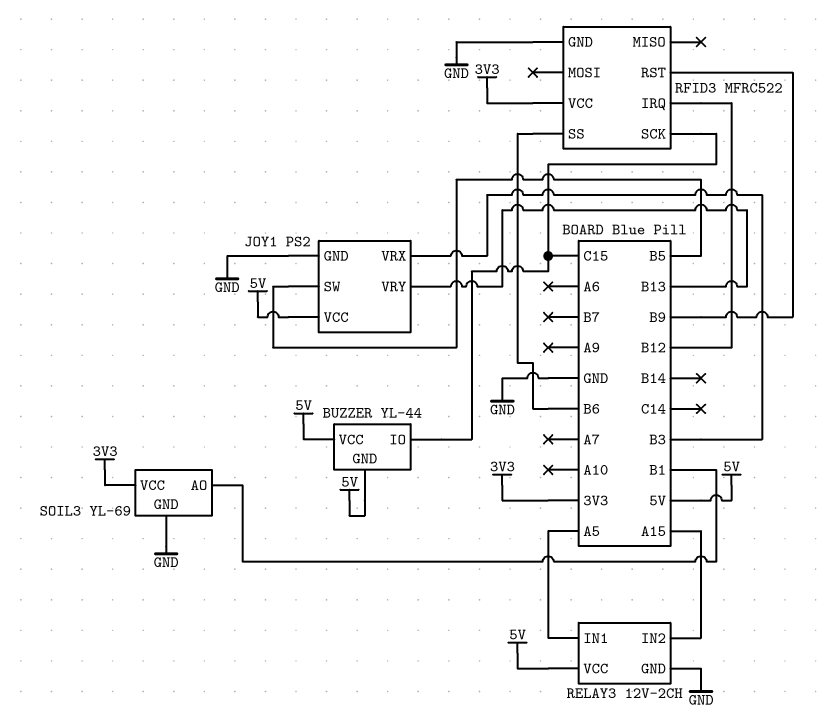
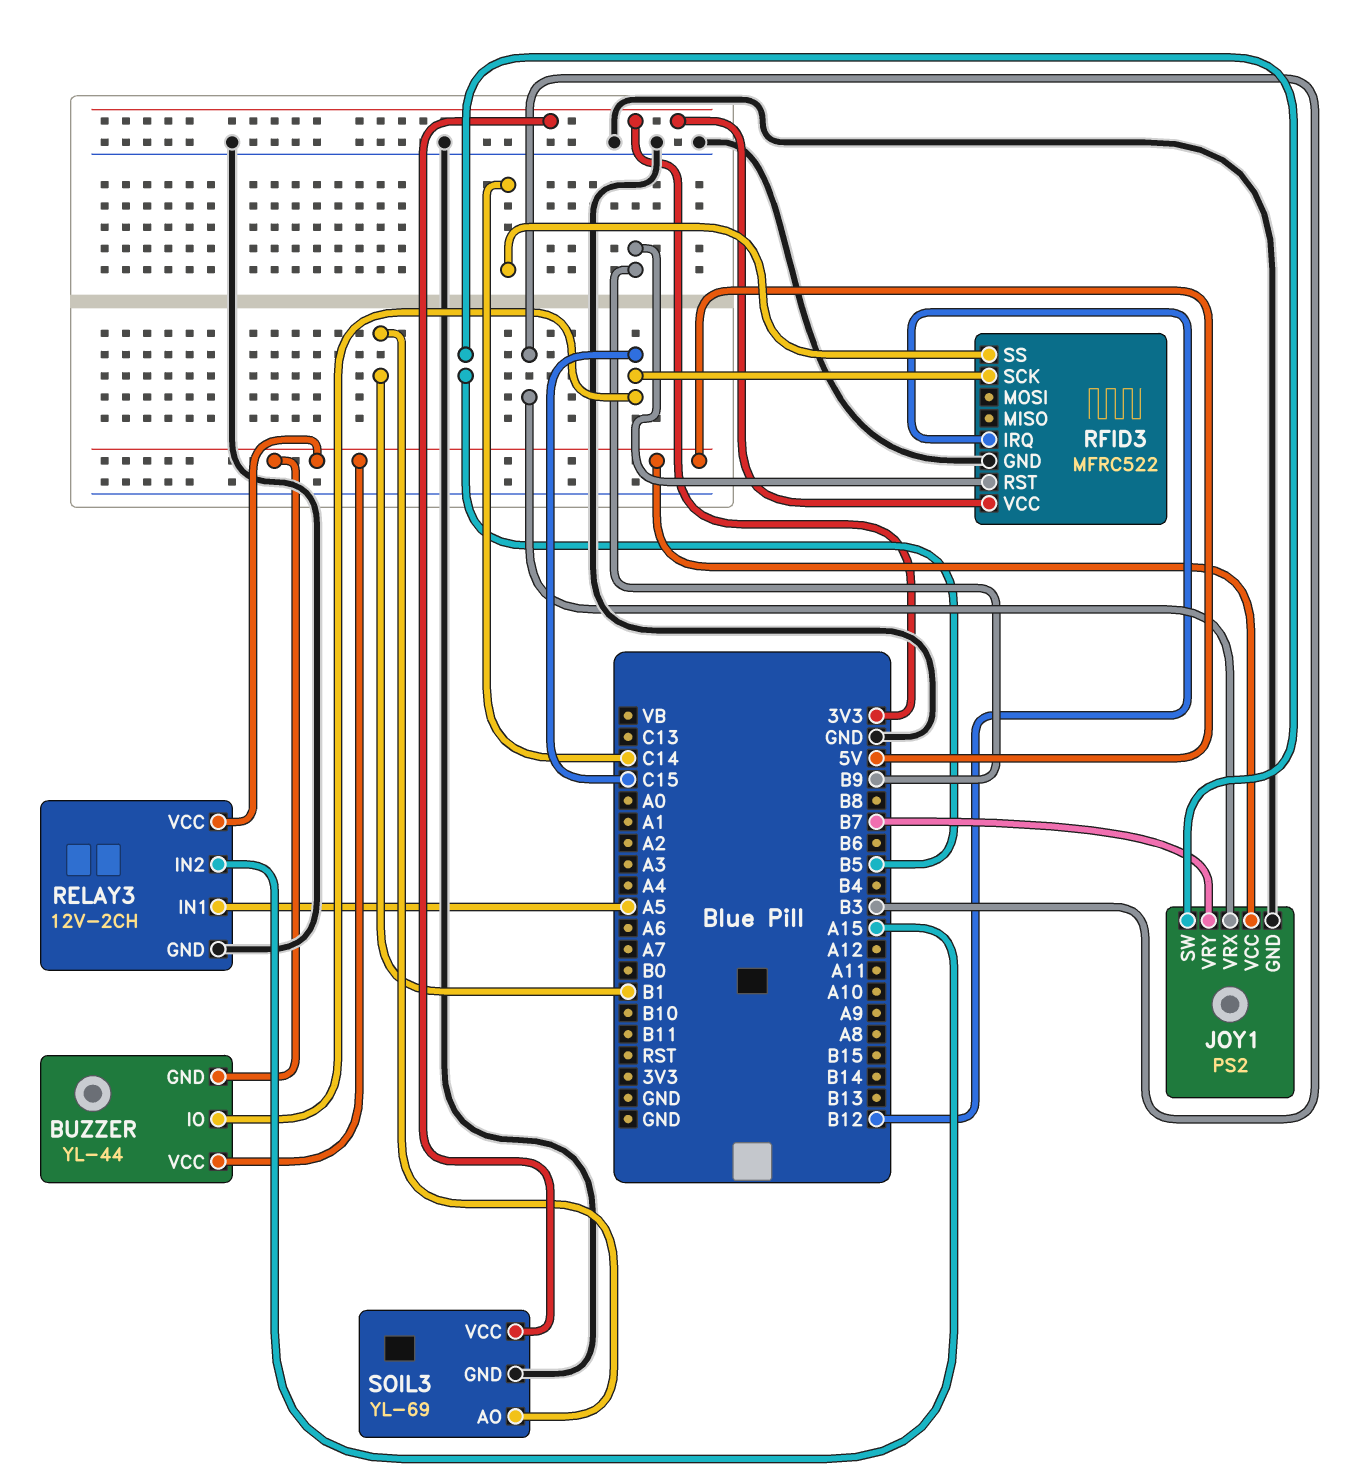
JOY1 pin VRY: B13 -> B7
RFID3 pin SS: B6 -> C14

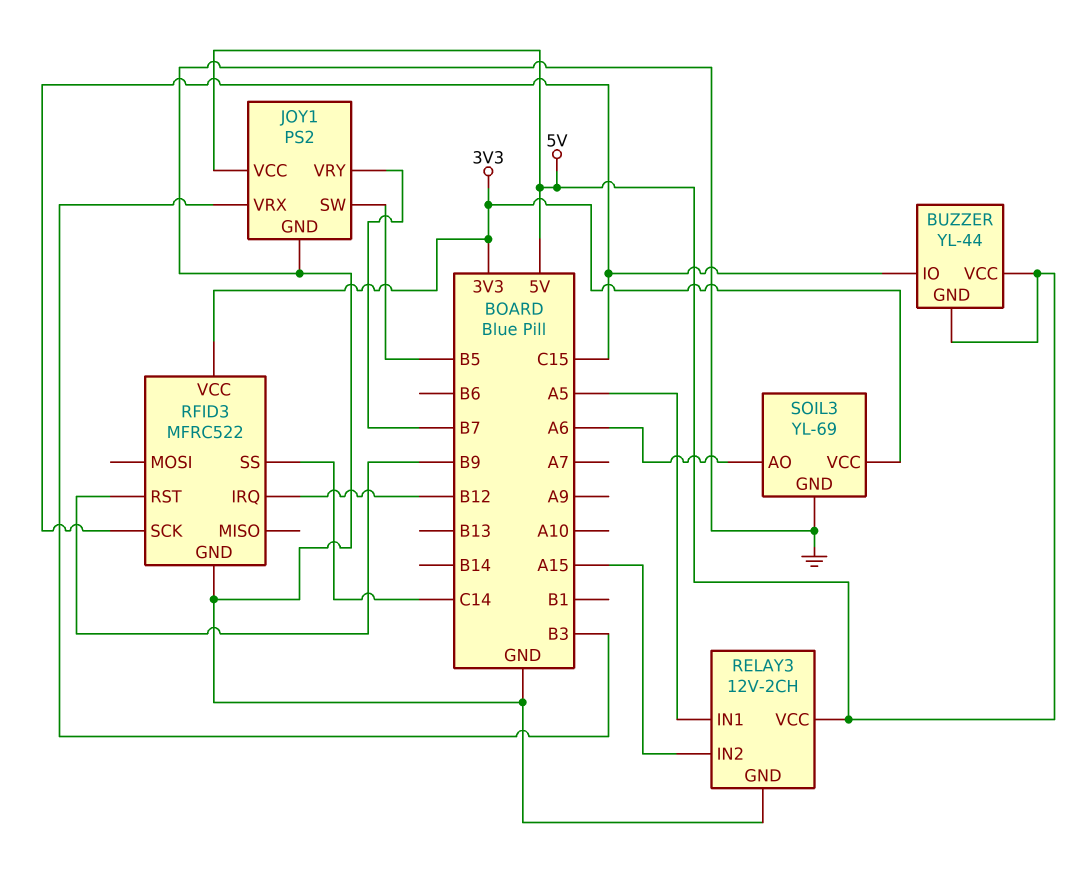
SOIL3 pin AO: B1 -> A6

